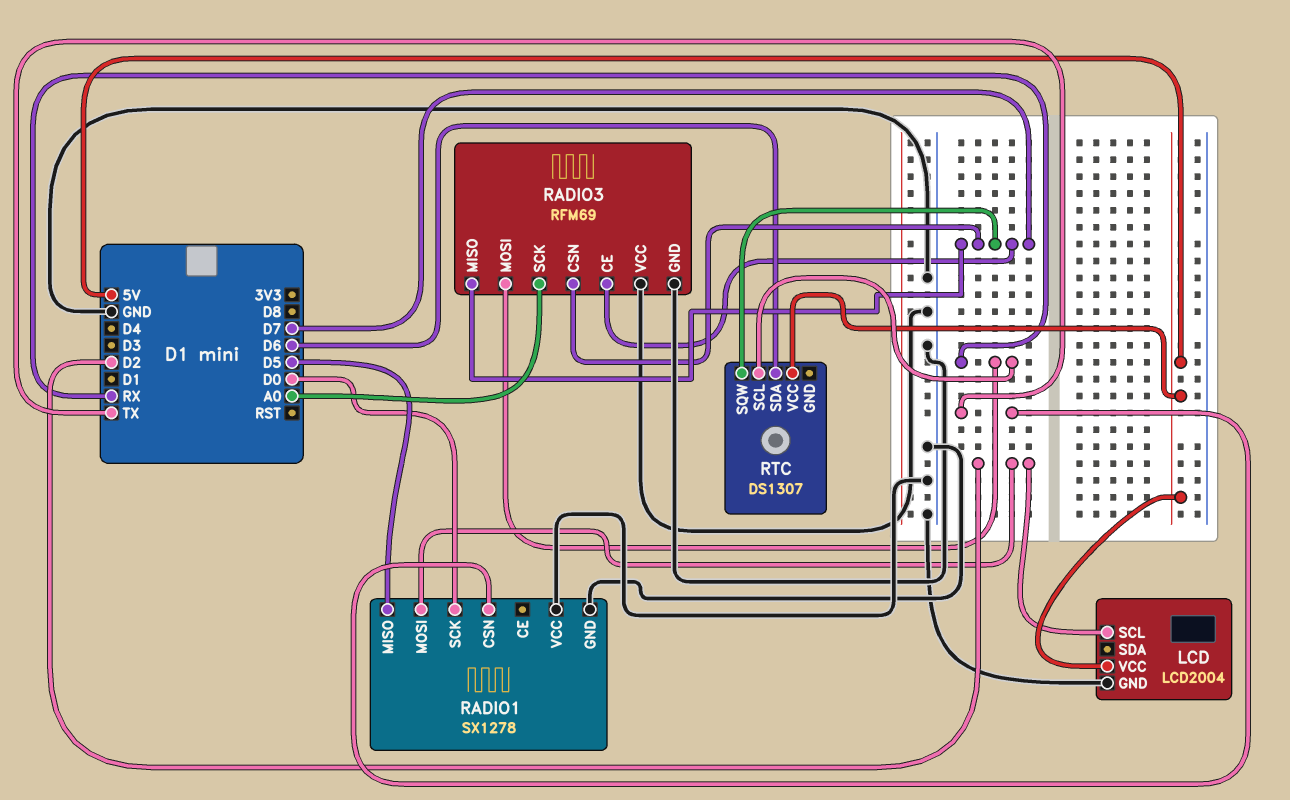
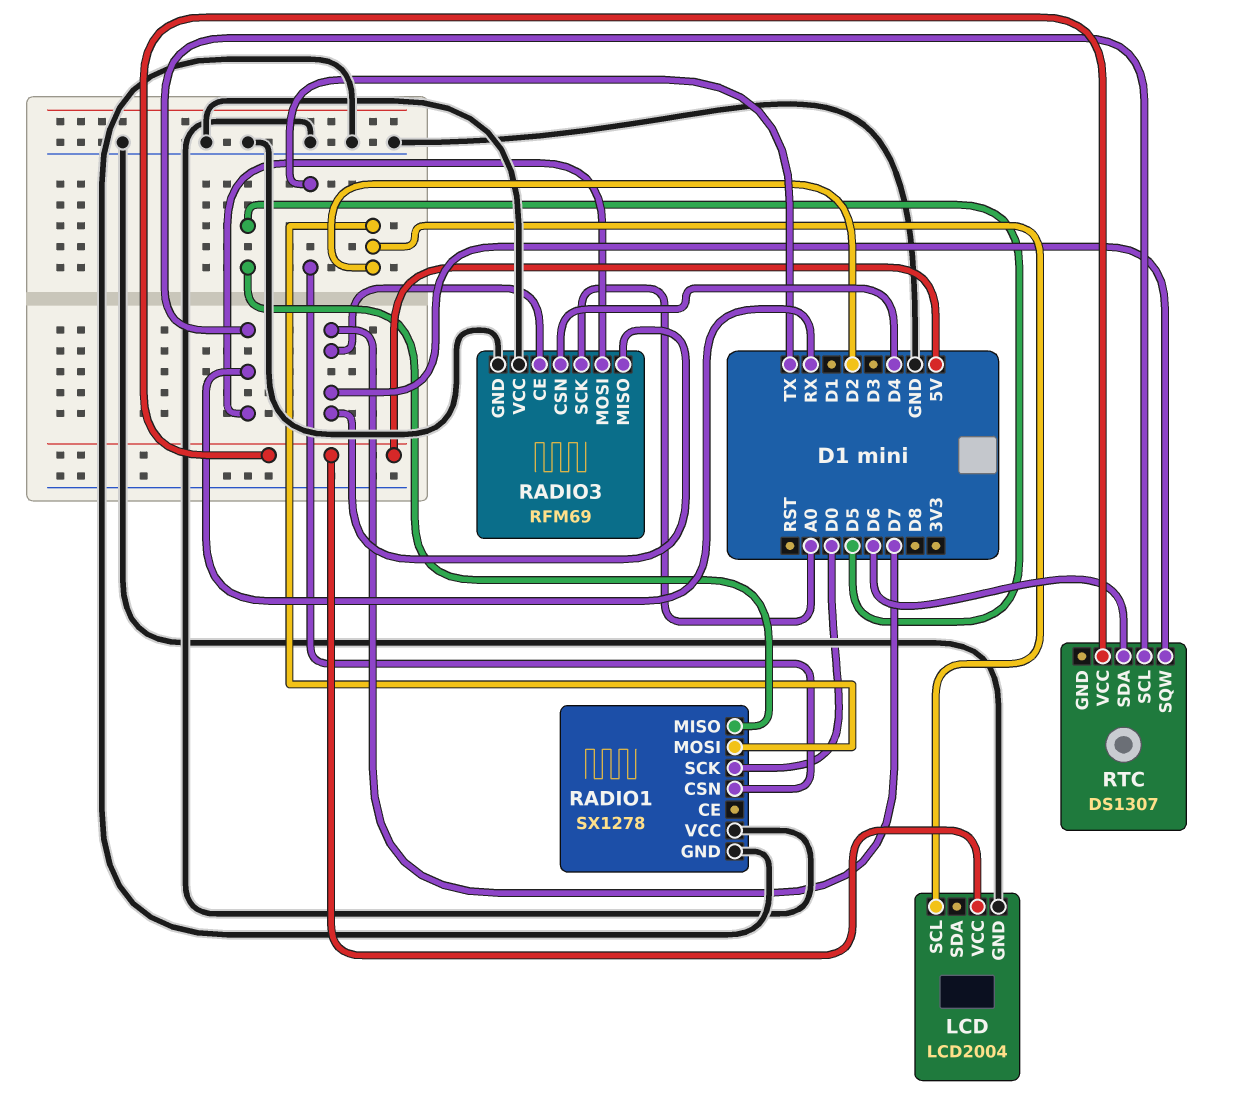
RADIO3 pin CSN: D7 -> D4

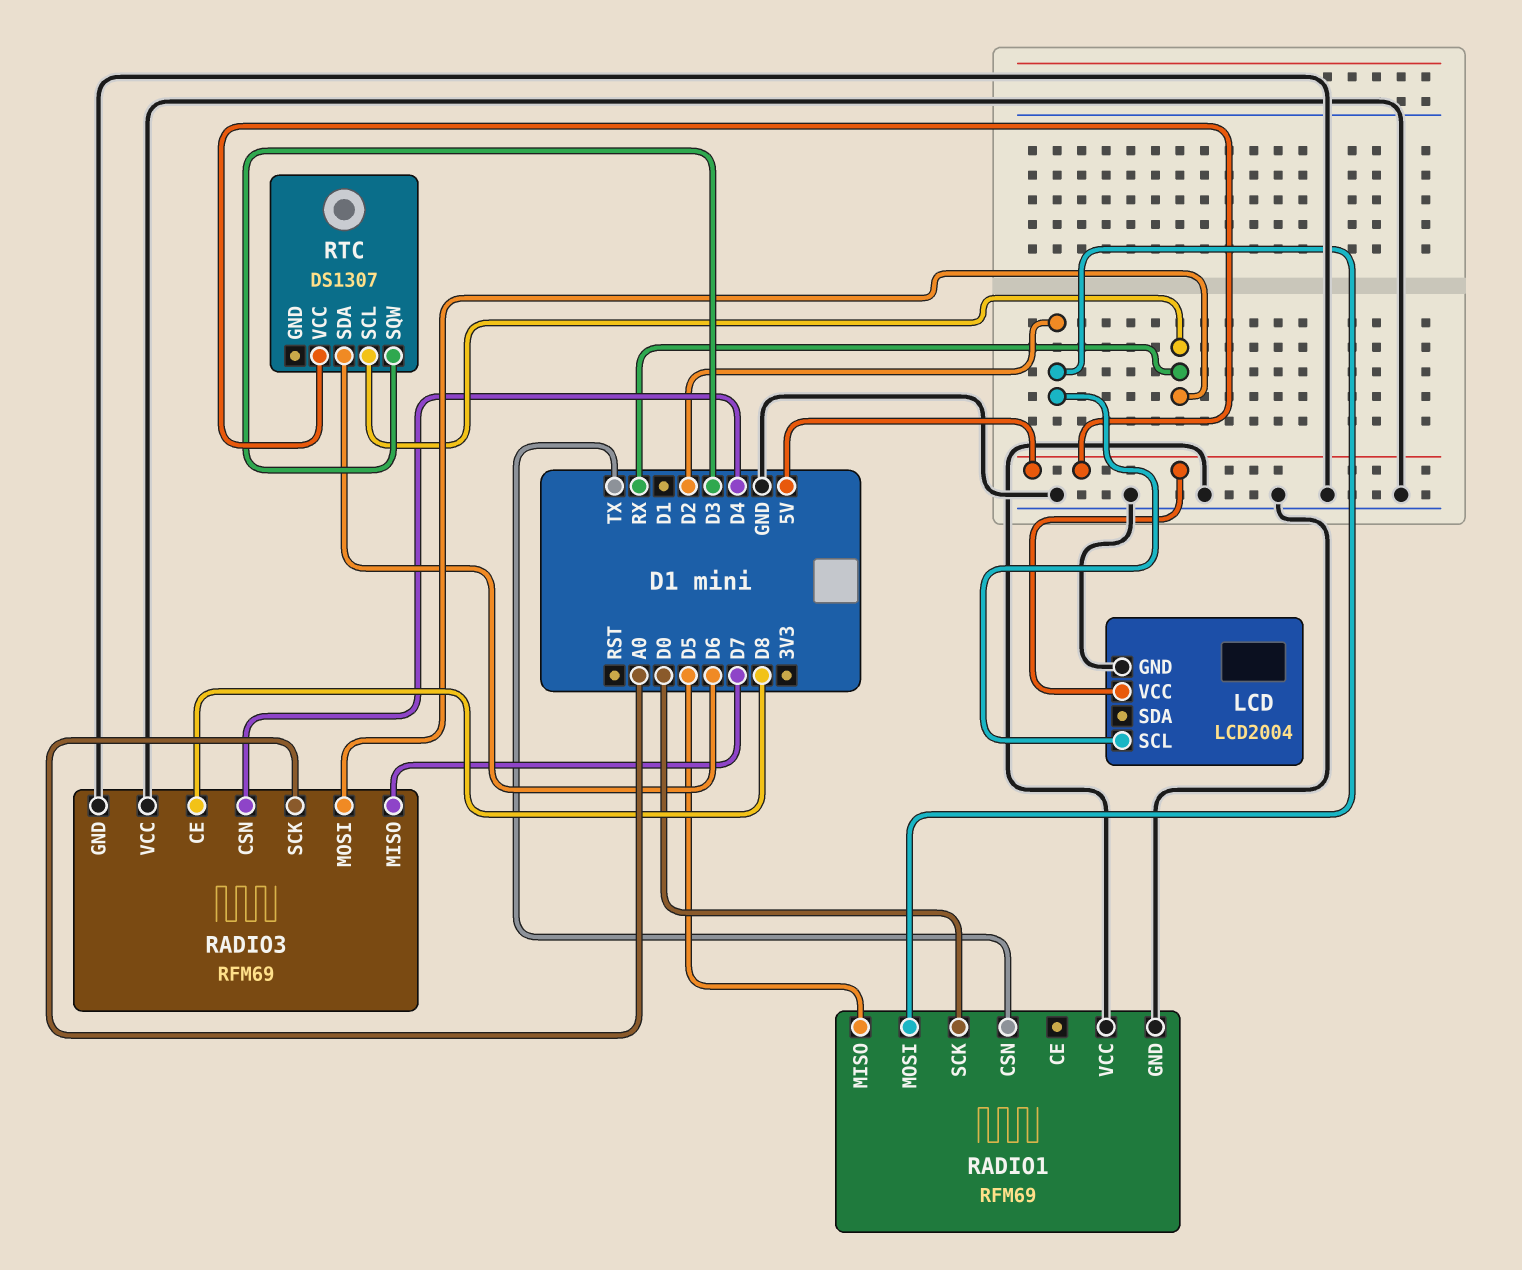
RADIO1: SX1278 -> RFM69
RADIO3 pin CE: D7 -> D8
RTC pin SQW: D7 -> D3

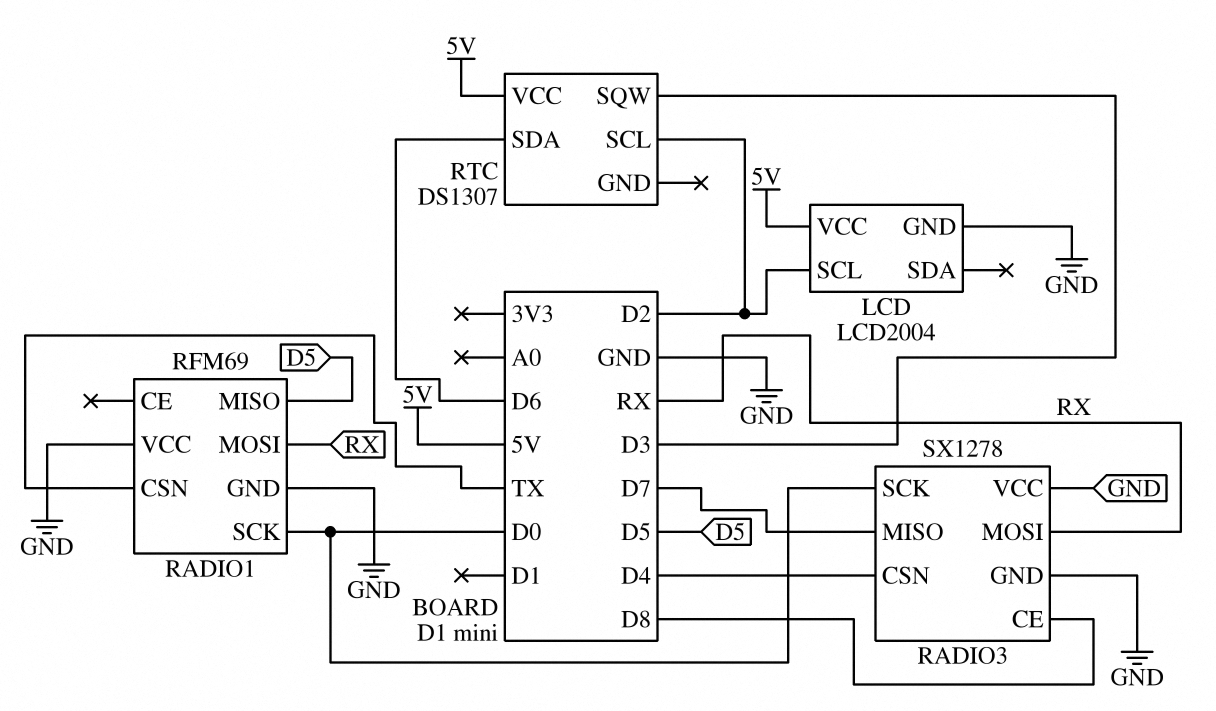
RADIO1 pin MOSI: D2 -> RX
RADIO3: RFM69 -> SX1278
RADIO3 pin SCK: A0 -> D0
RTC pin SCL: RX -> D2

